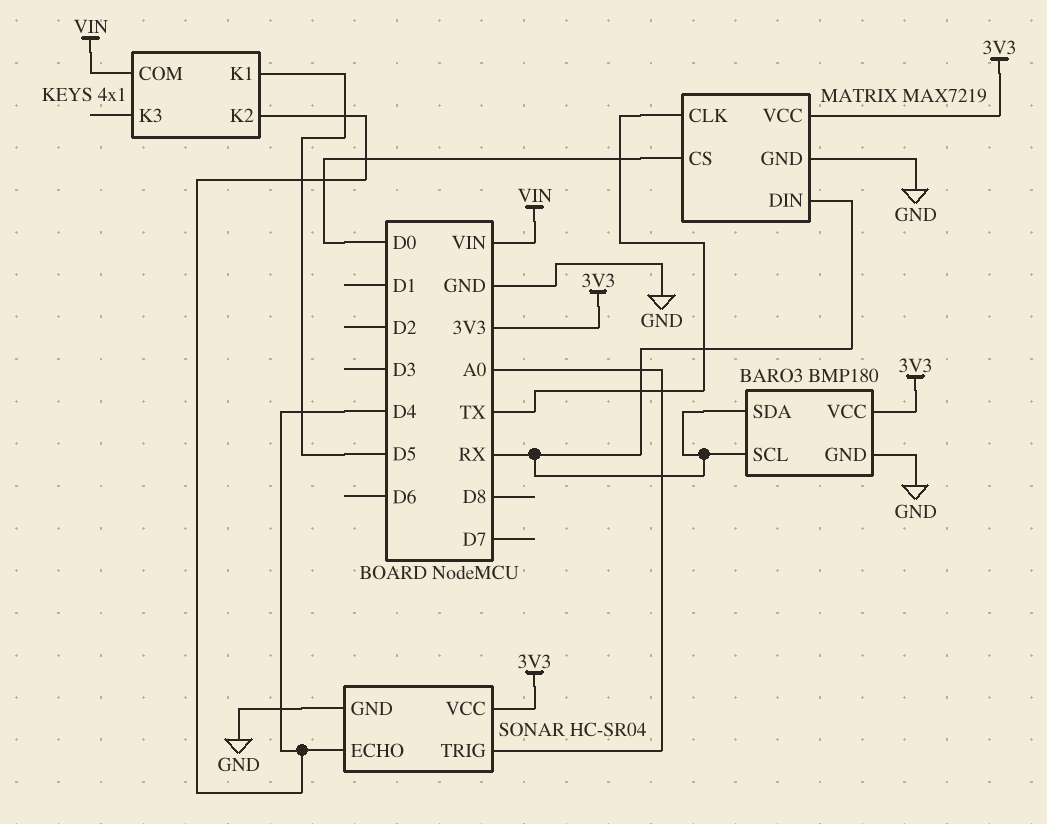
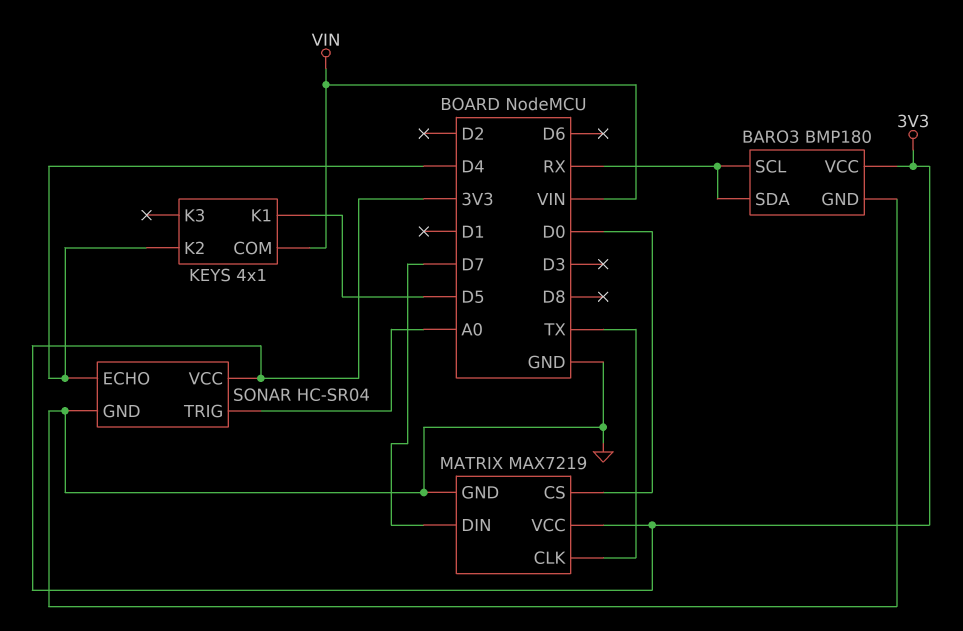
MATRIX pin DIN: RX -> D7

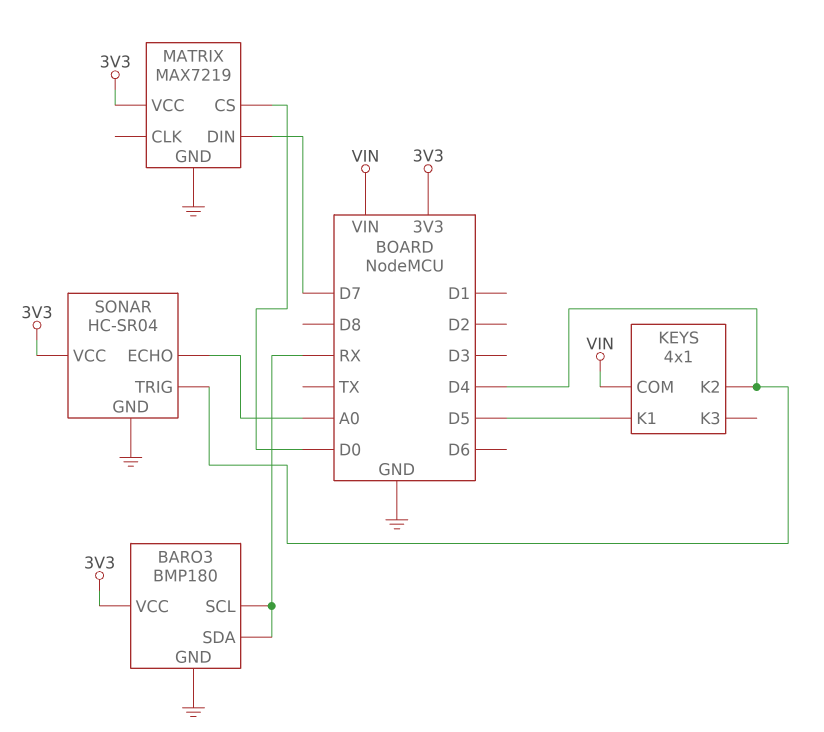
MATRIX pin CLK: TX -> none
SONAR pin ECHO: D4 -> A0
SONAR pin TRIG: A0 -> D4

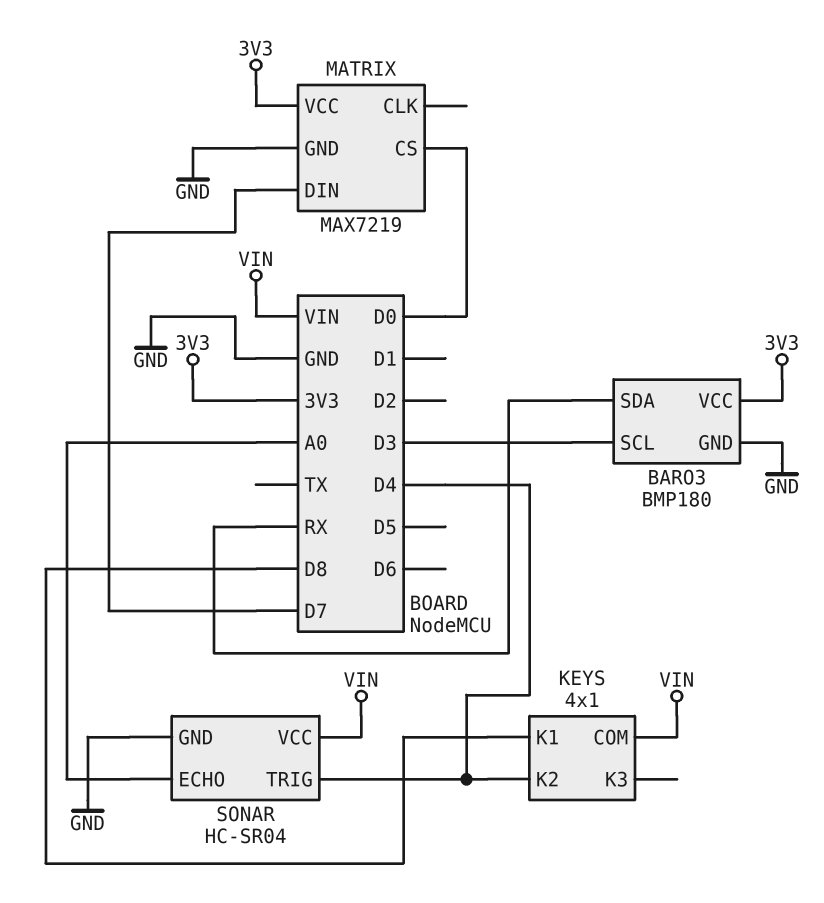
BARO3 pin SCL: RX -> D3
KEYS pin K1: D5 -> D8
SONAR pin VCC: 3V3 -> VIN

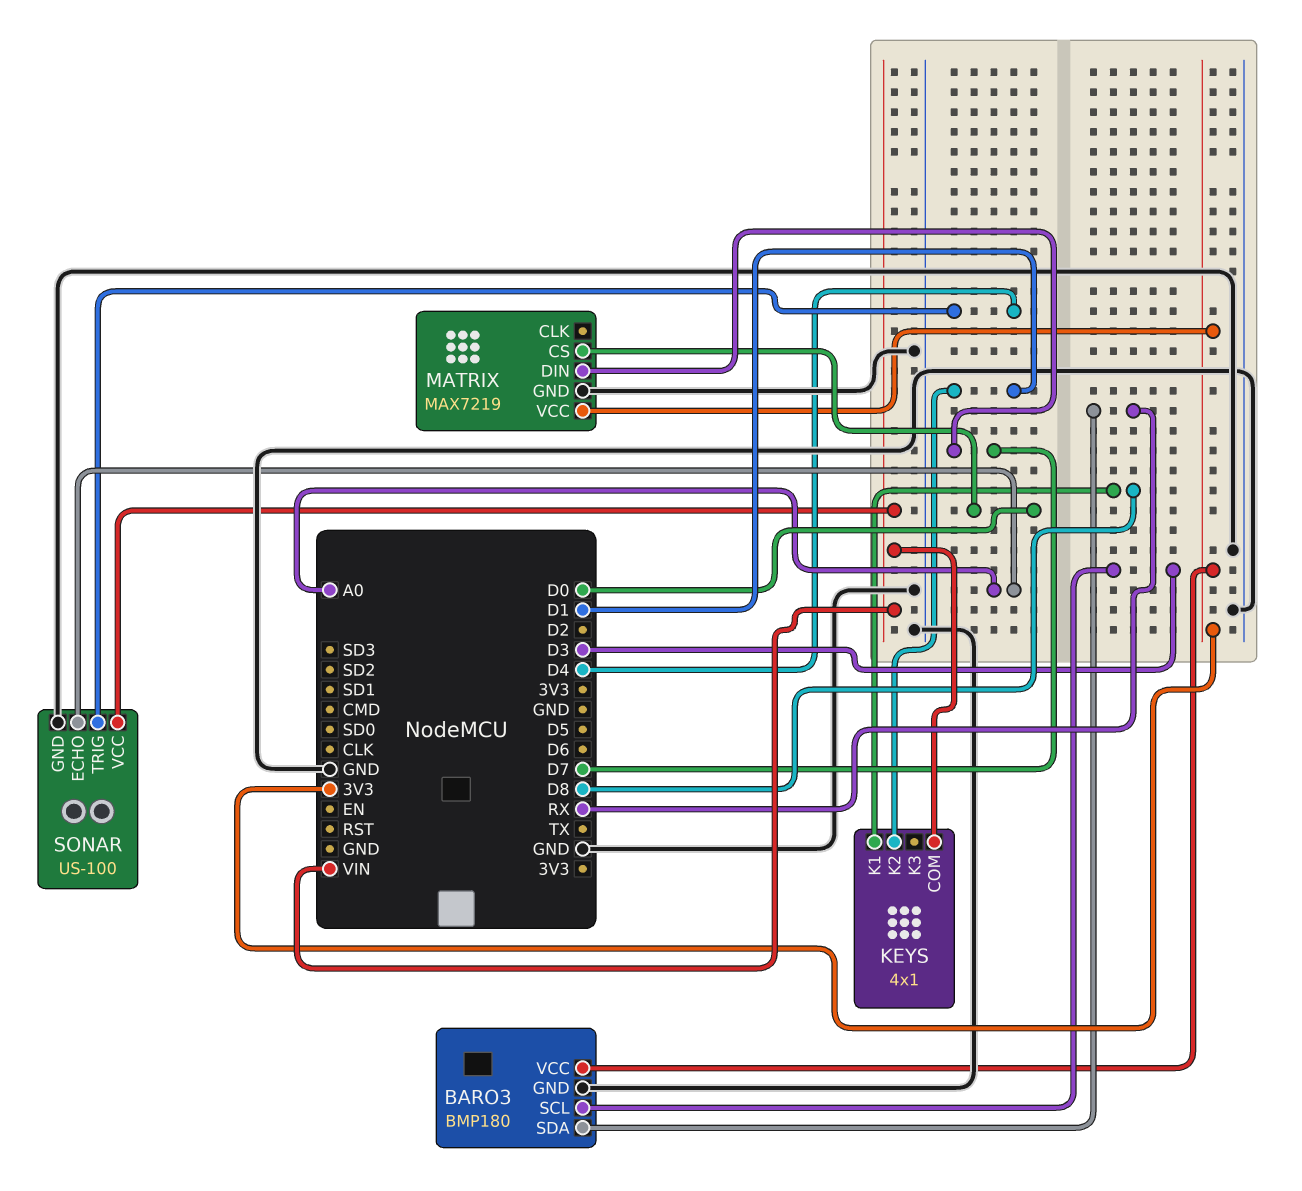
KEYS pin K2: D4 -> D1
SONAR: HC-SR04 -> US-100

